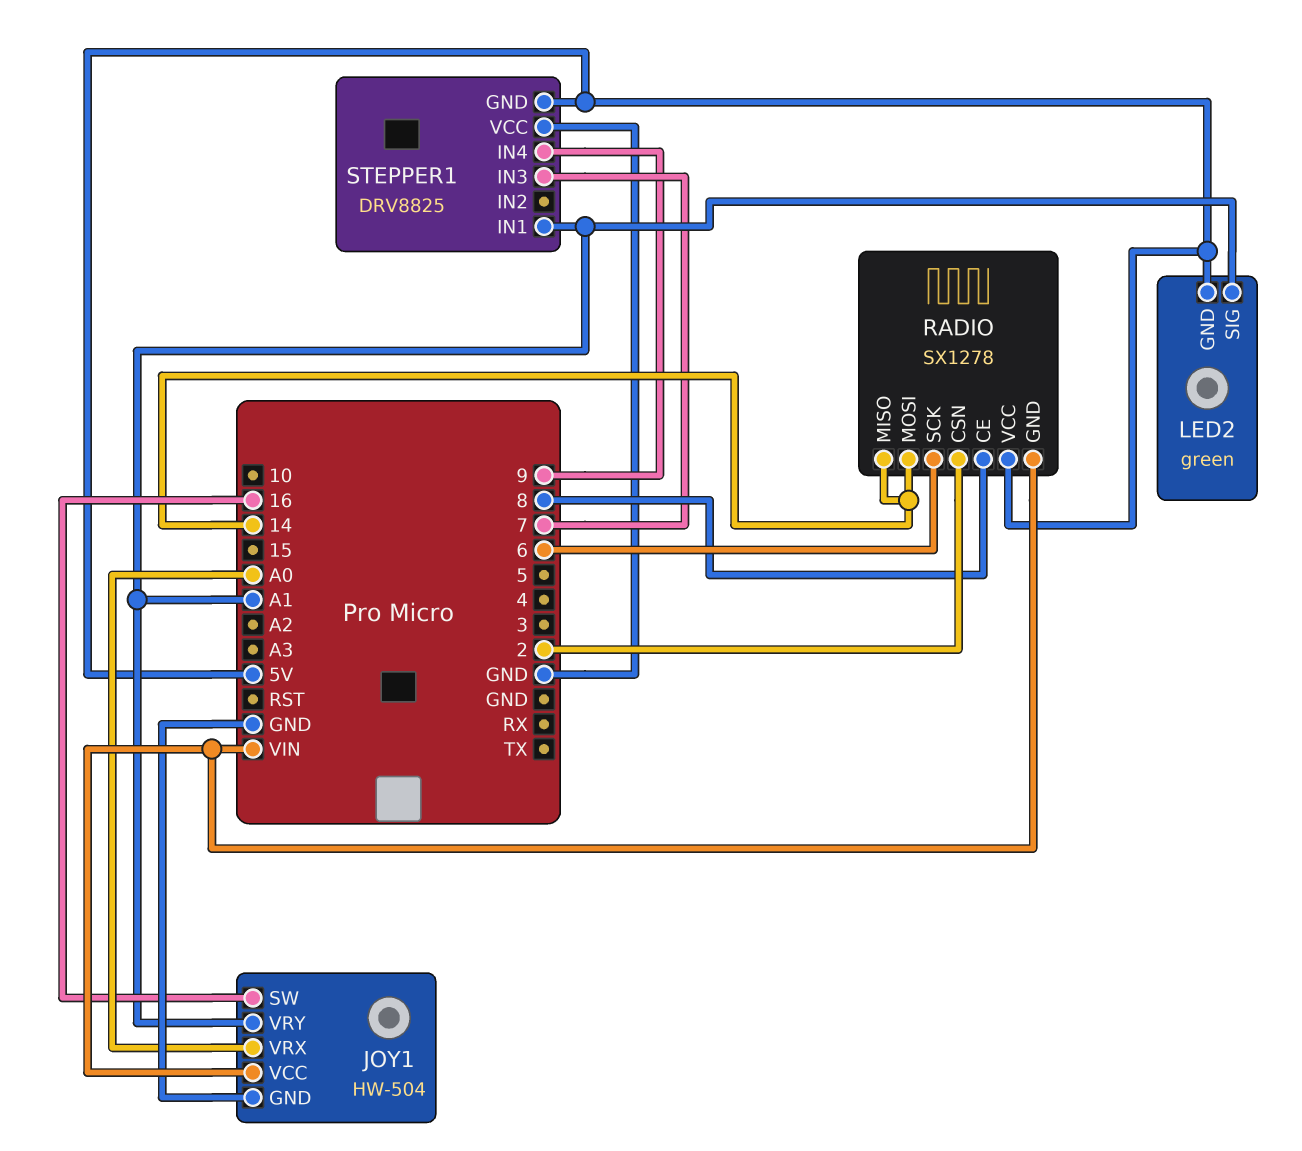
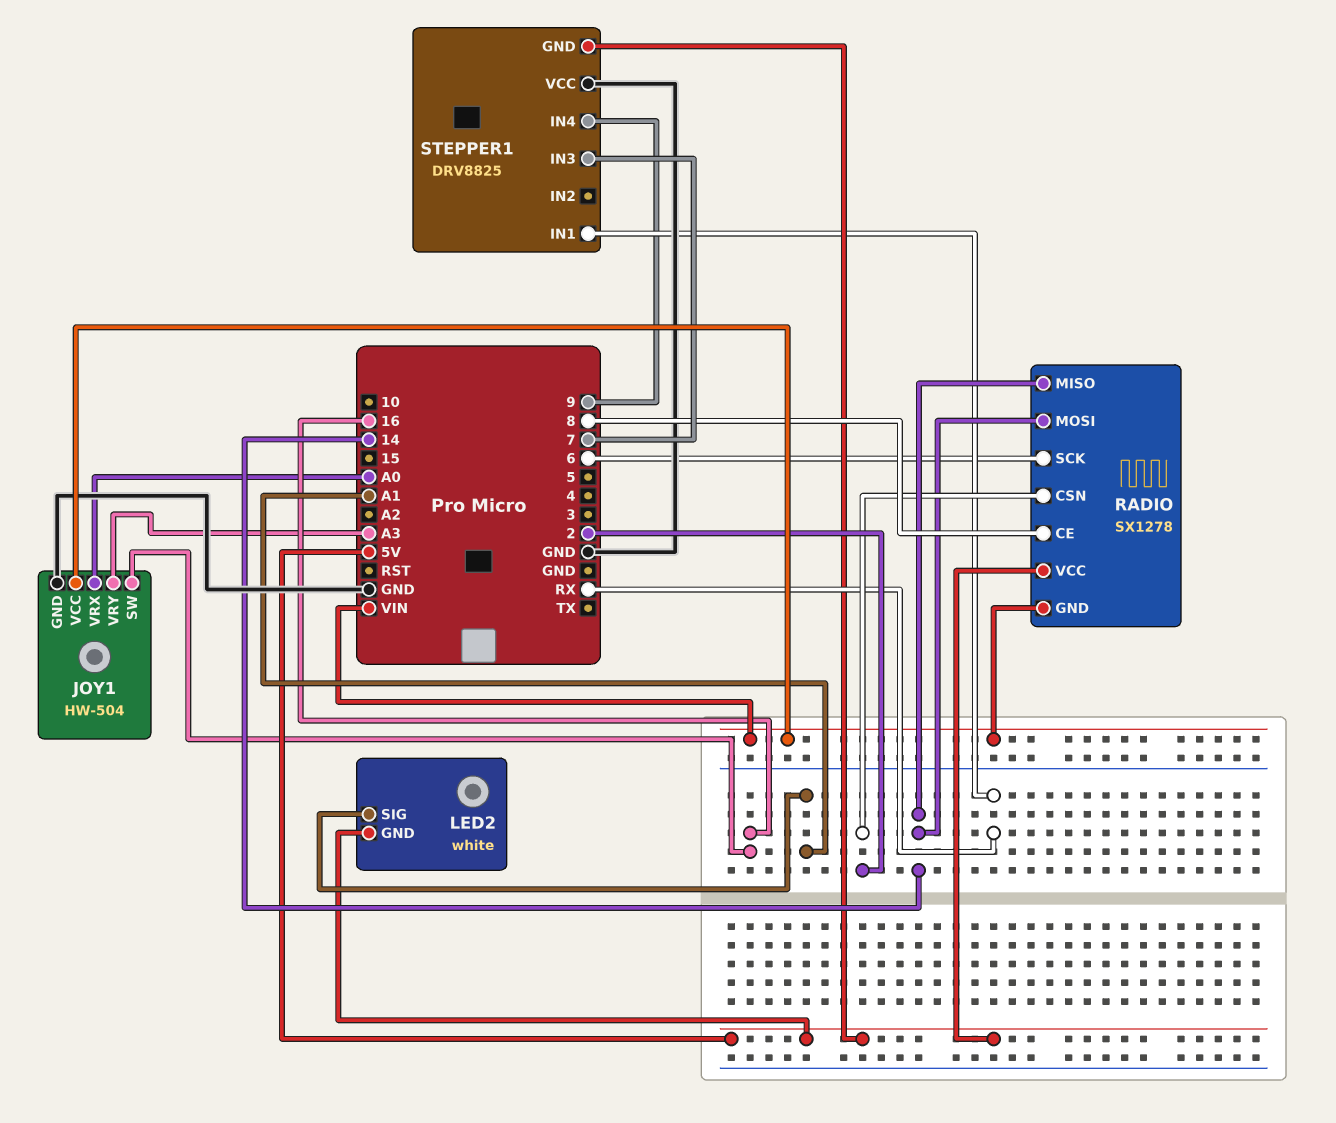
JOY1 pin VRY: A1 -> A3
LED2: green -> white
STEPPER1 pin IN1: A1 -> RX

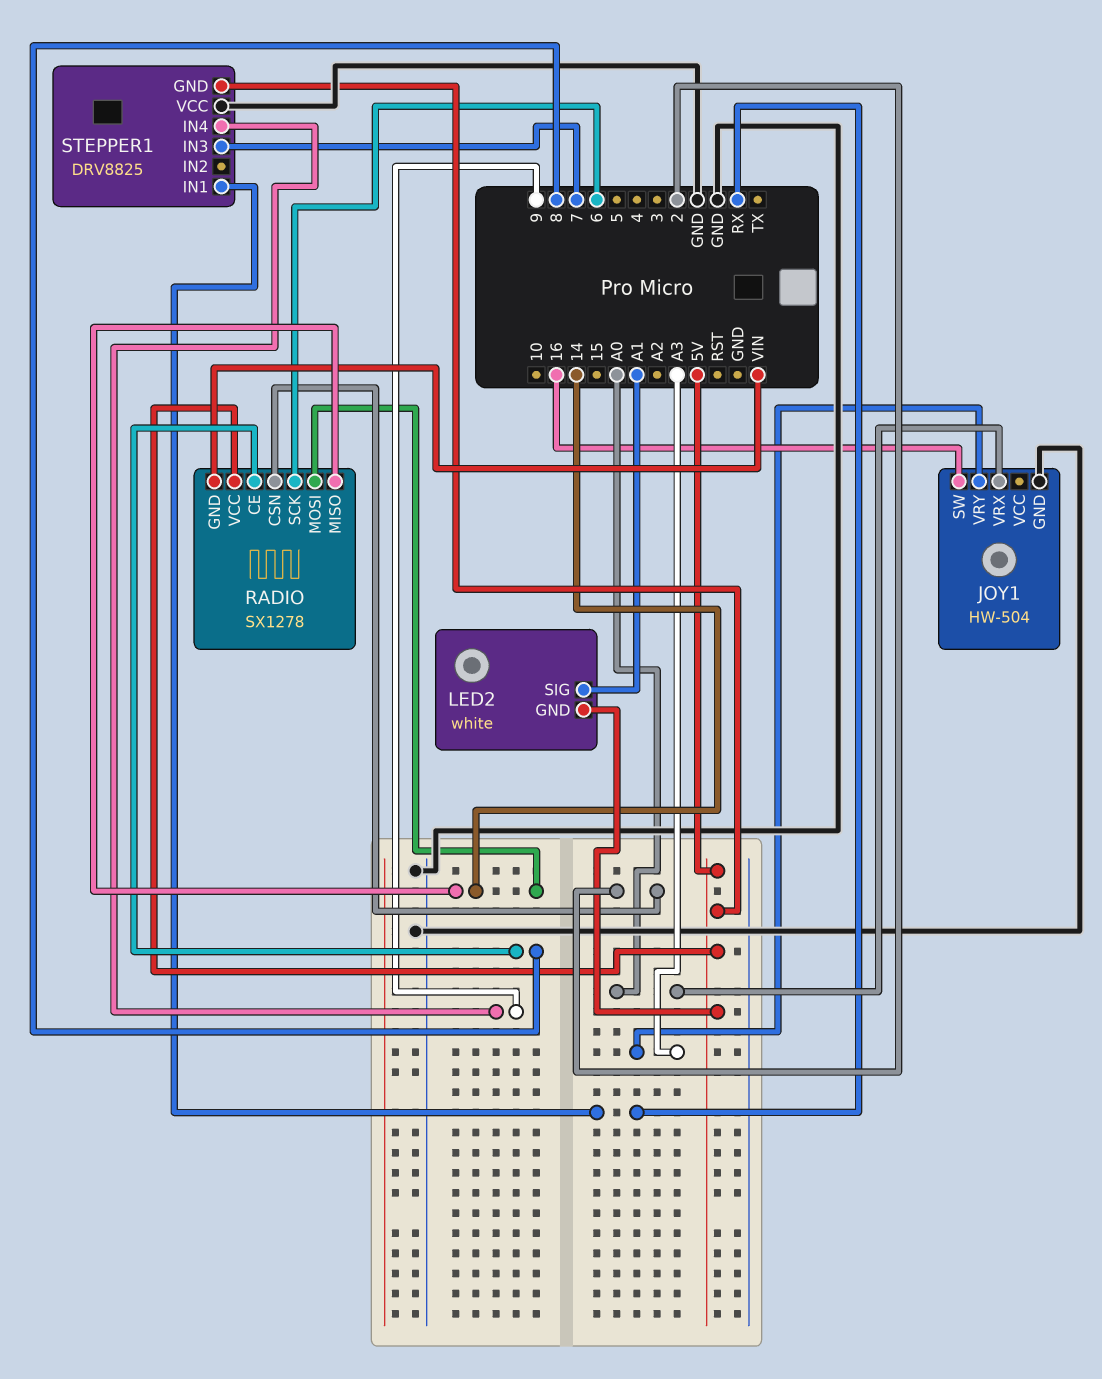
JOY1 pin VCC: VIN -> none

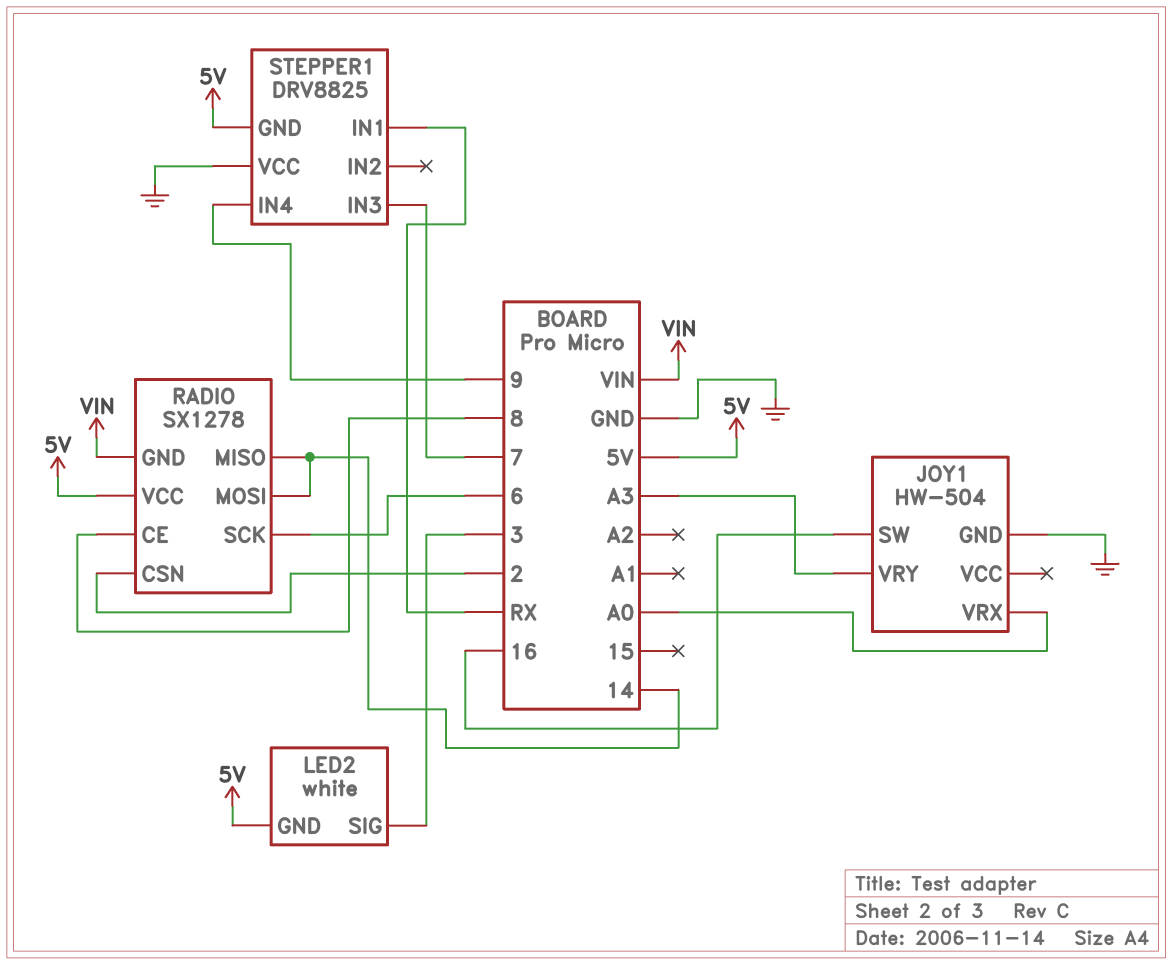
LED2 pin SIG: A1 -> 3

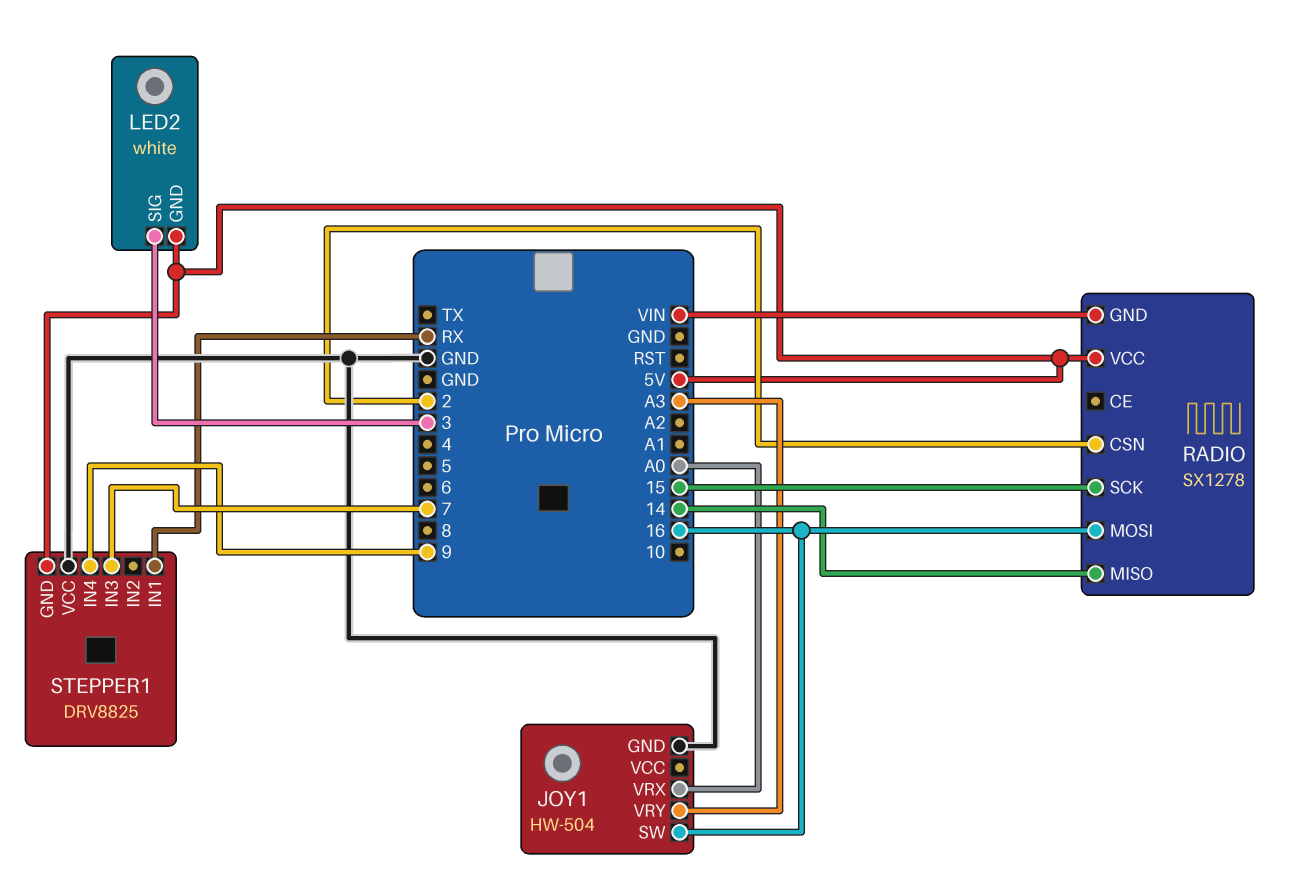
RADIO pin CE: 8 -> none
RADIO pin MOSI: 14 -> 16
RADIO pin SCK: 6 -> 15

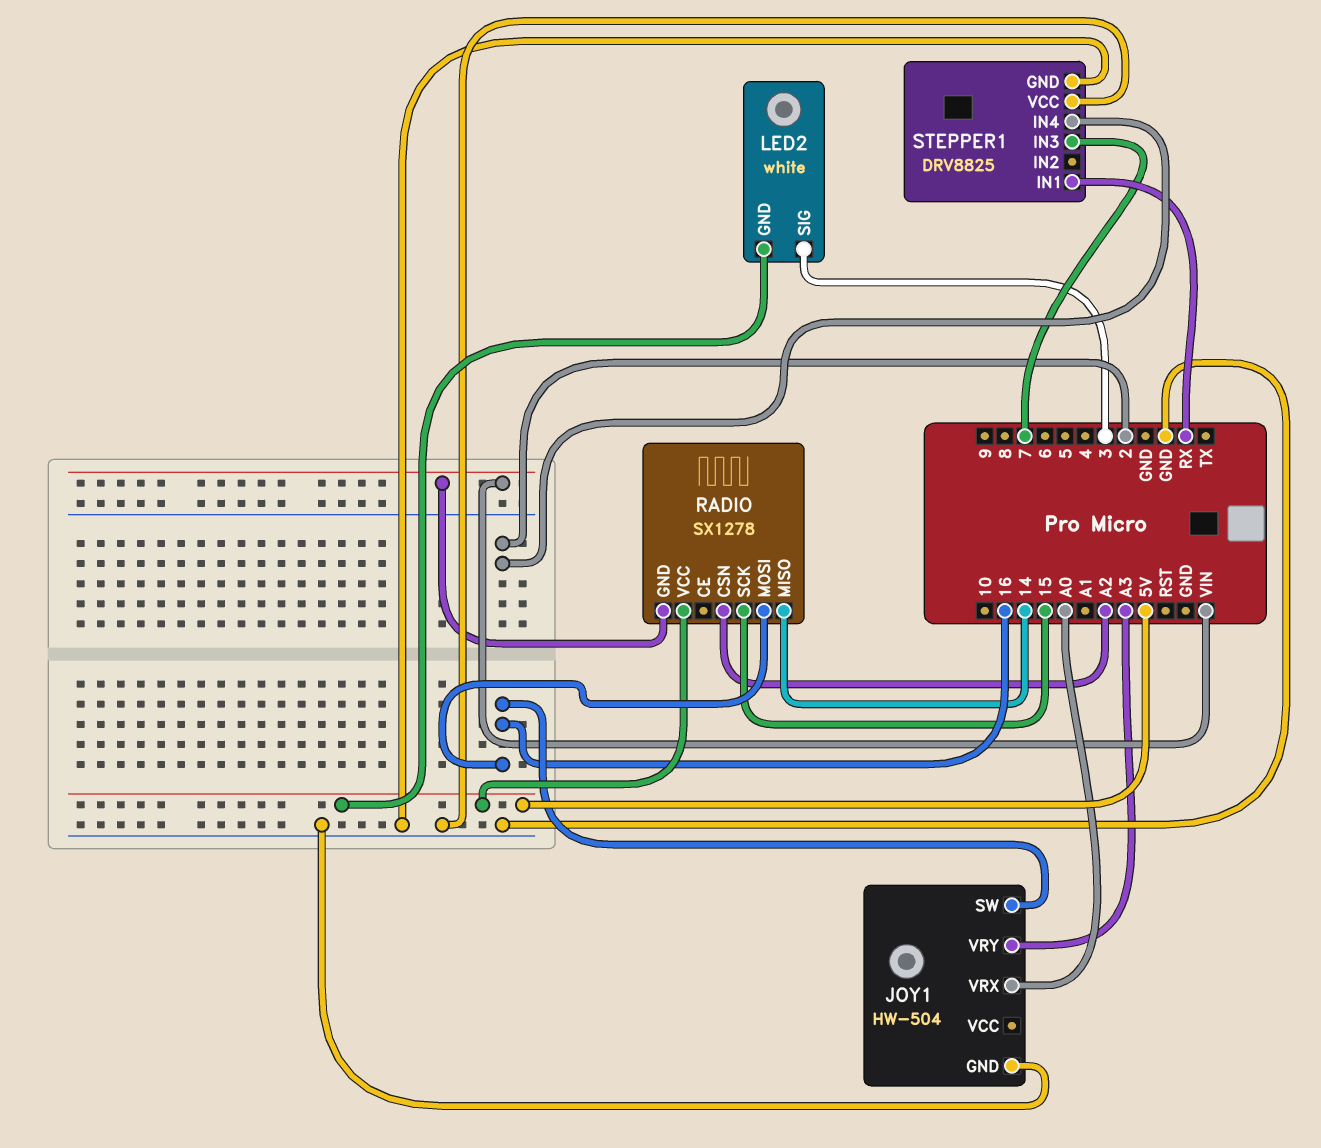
RADIO pin CSN: 2 -> A2
STEPPER1 pin GND: 5V -> GND
STEPPER1 pin IN4: 9 -> 2

